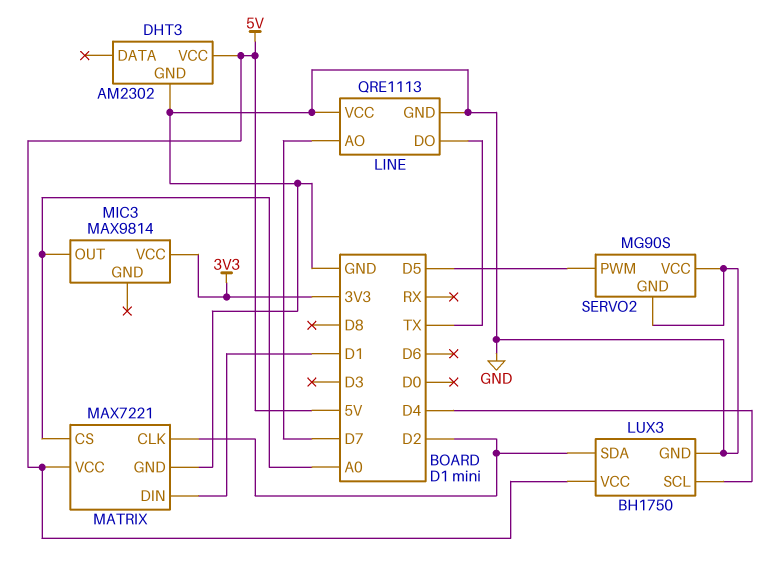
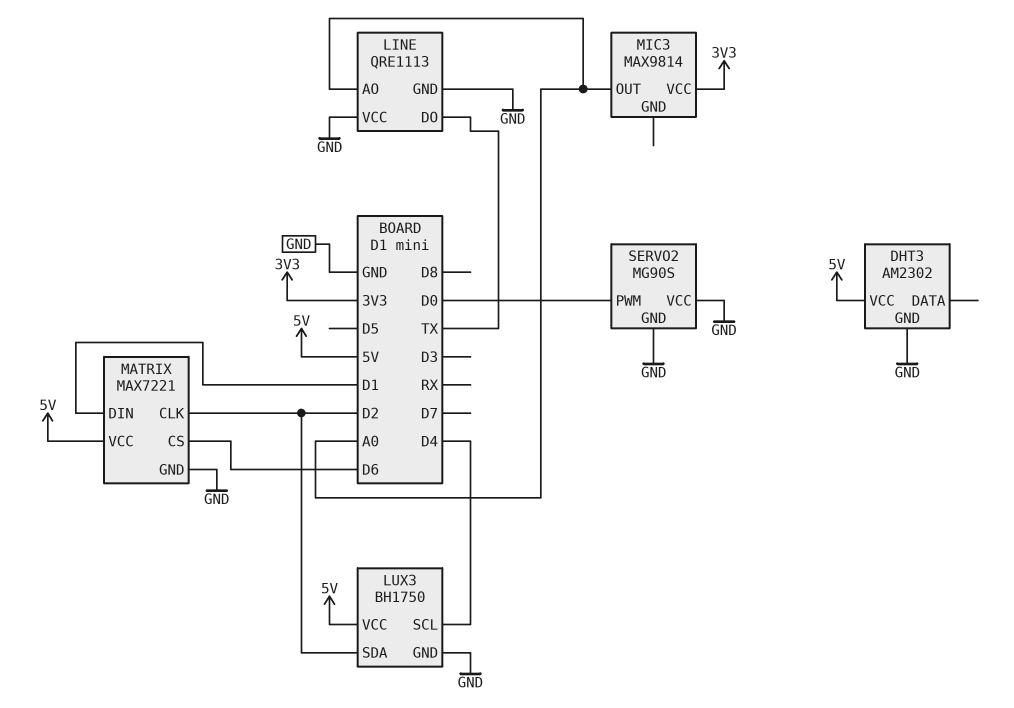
LINE pin AO: D7 -> A0
MATRIX pin CS: A0 -> D6
SERVO2 pin PWM: D5 -> D0

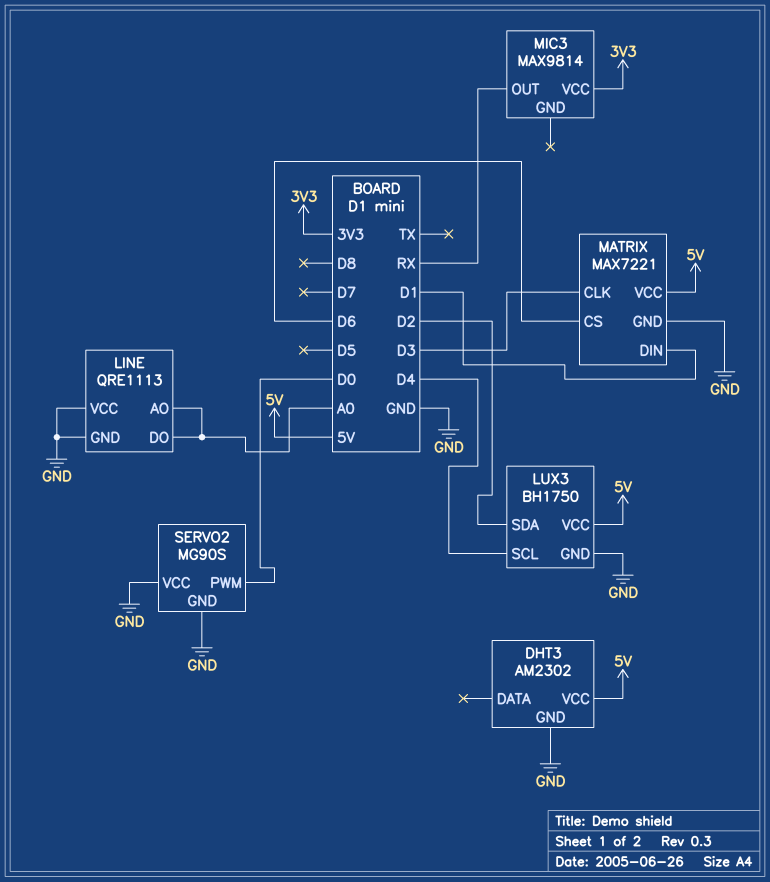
LINE pin DO: TX -> A0
MATRIX pin CLK: D2 -> D3
MIC3 pin OUT: A0 -> RX

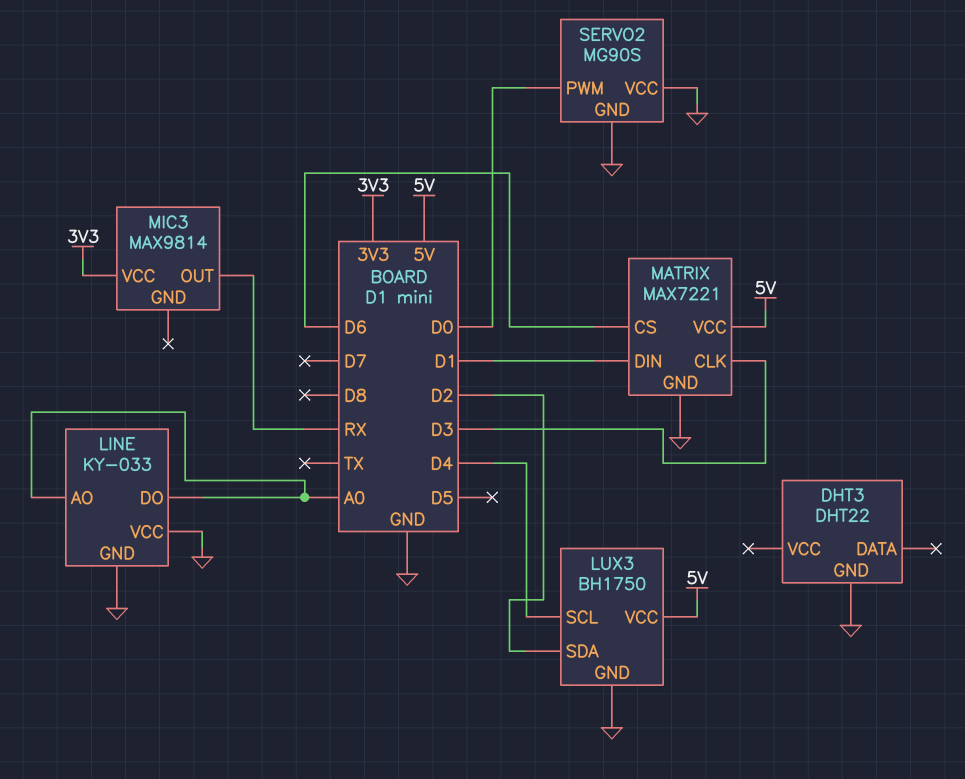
DHT3: AM2302 -> DHT22
DHT3 pin VCC: 5V -> none
LINE: QRE1113 -> KY-033

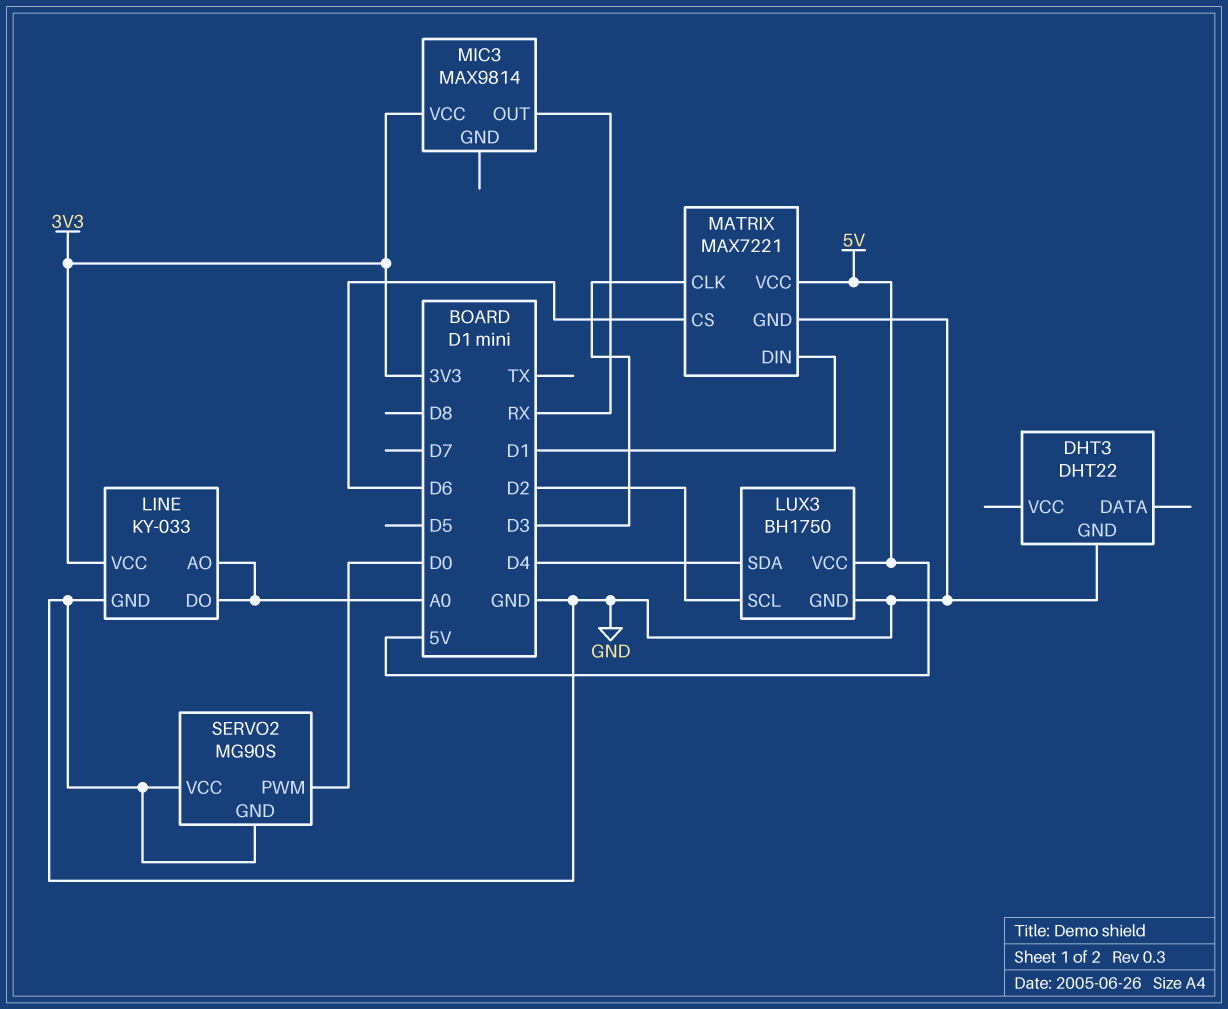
LINE pin VCC: GND -> 3V3
LUX3 pin SCL: D4 -> D2
LUX3 pin SDA: D2 -> D4

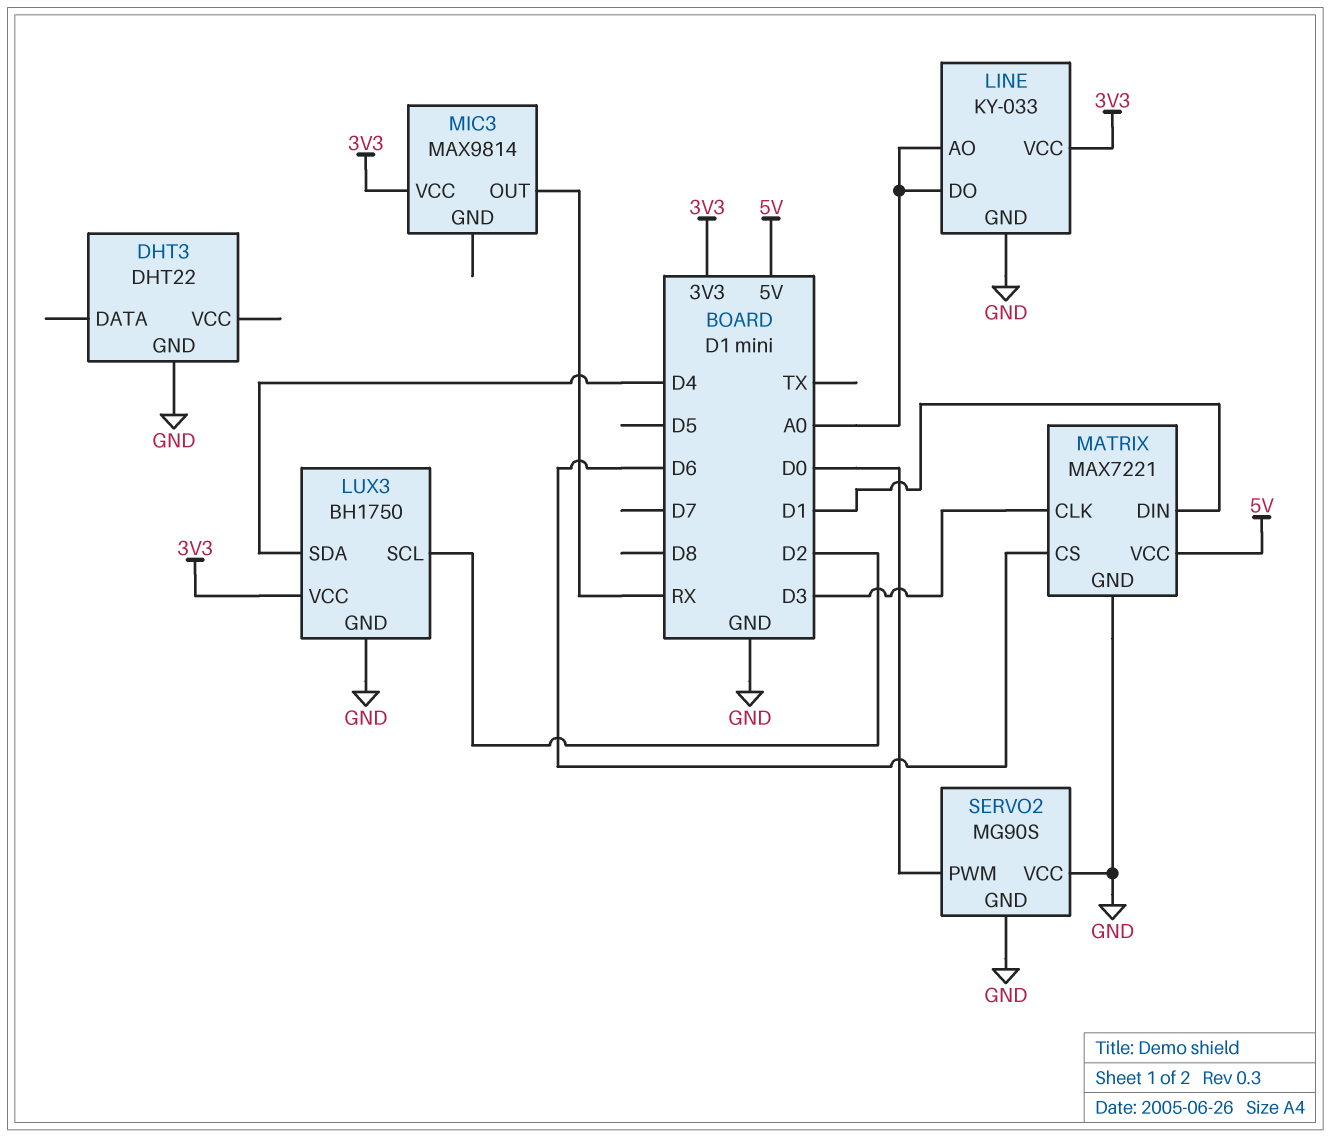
LUX3 pin VCC: 5V -> 3V3

